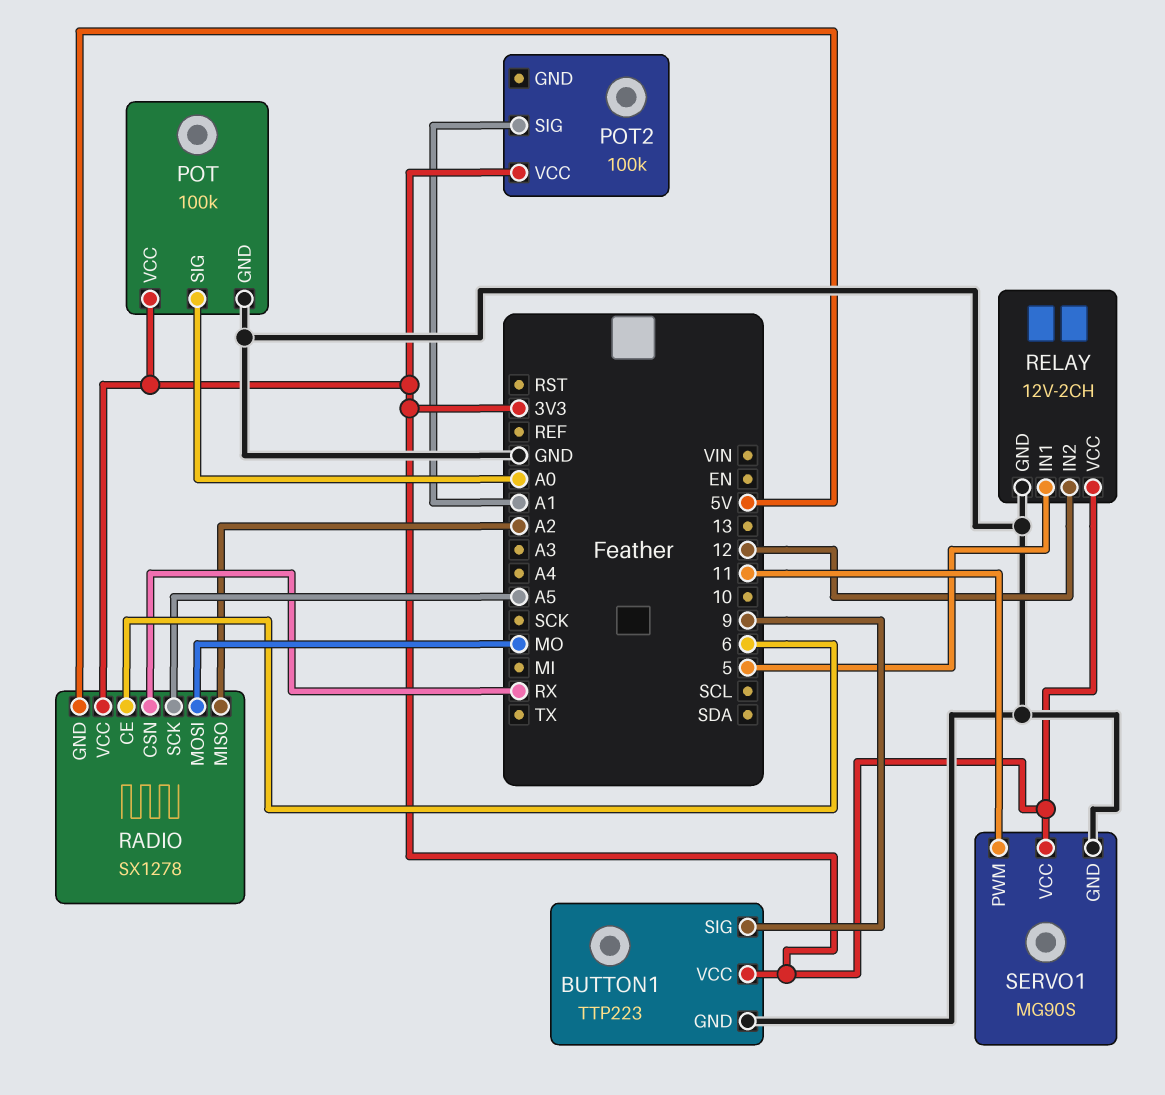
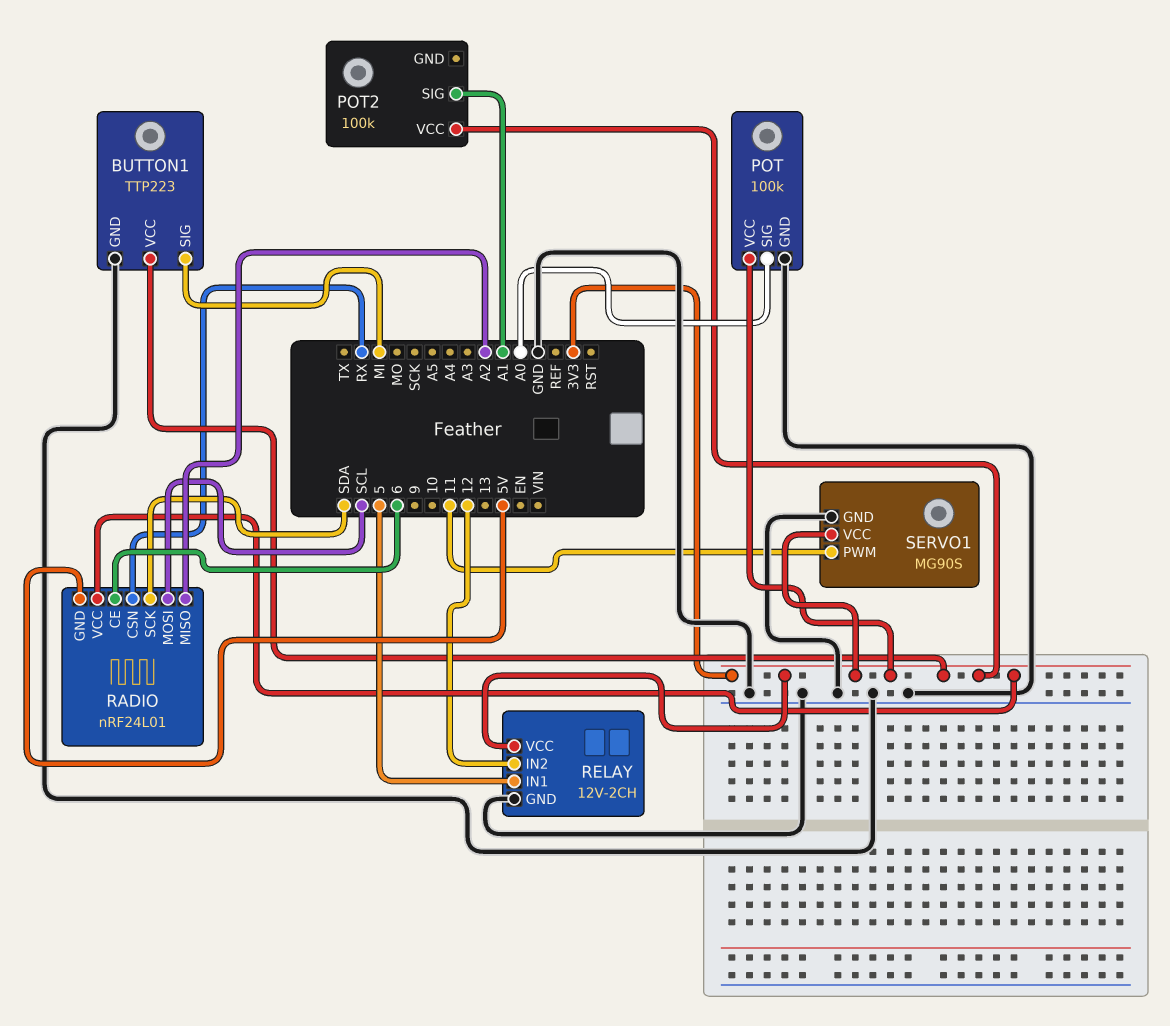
BUTTON1 pin SIG: 9 -> MI
RADIO: SX1278 -> nRF24L01
RADIO pin MOSI: MO -> SCL
RADIO pin SCK: A5 -> SDA

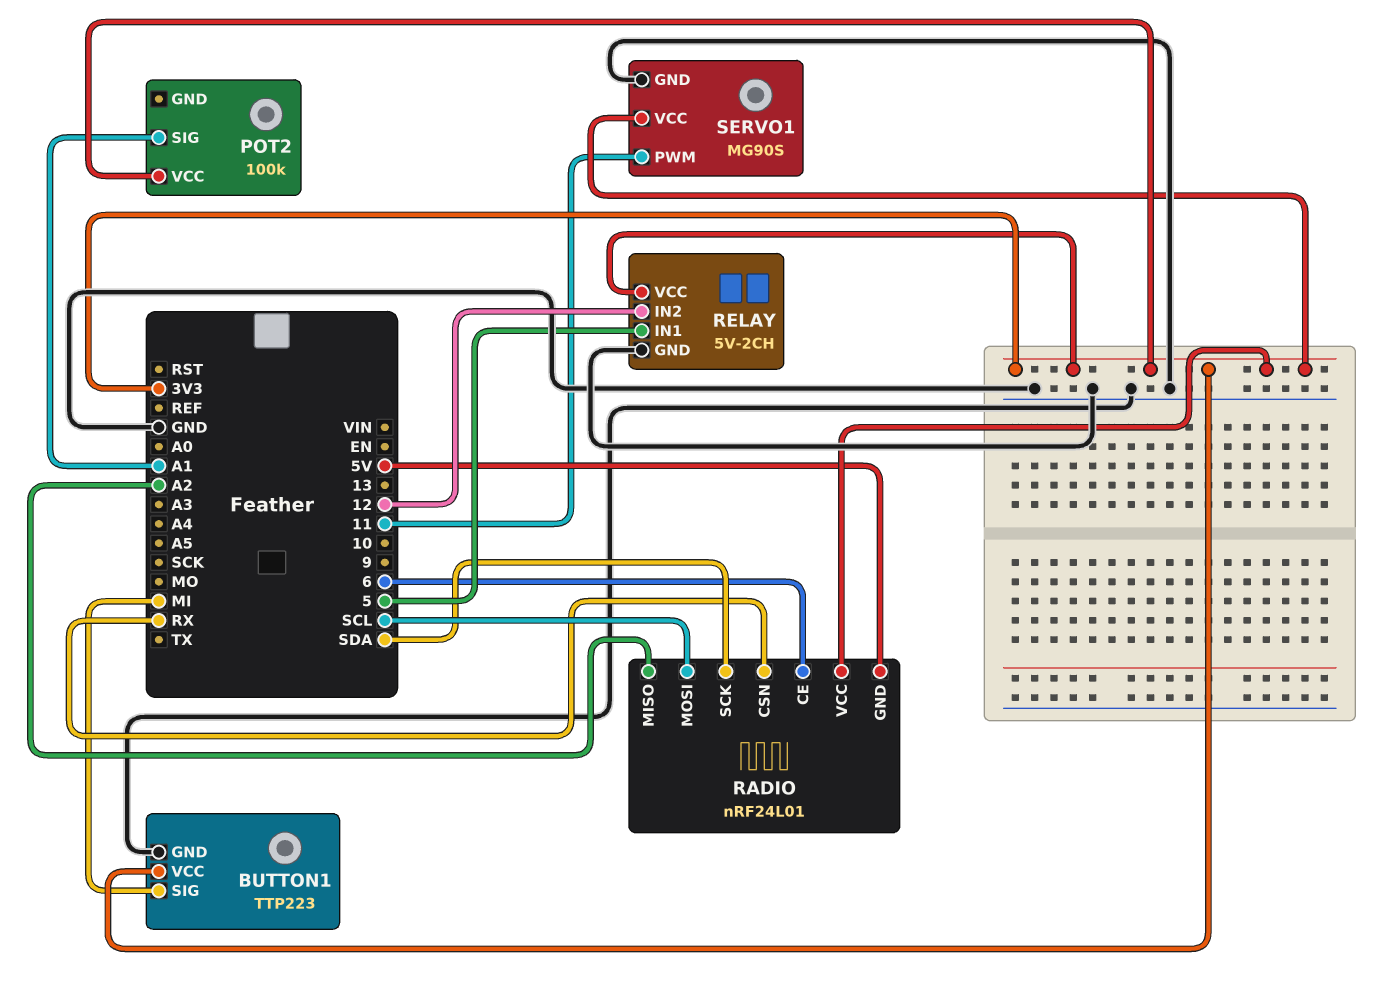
POT: 100k -> none
POT pin GND: GND -> none
POT pin SIG: A0 -> none
POT pin VCC: 3V3 -> none
RELAY: 12V-2CH -> 5V-2CH

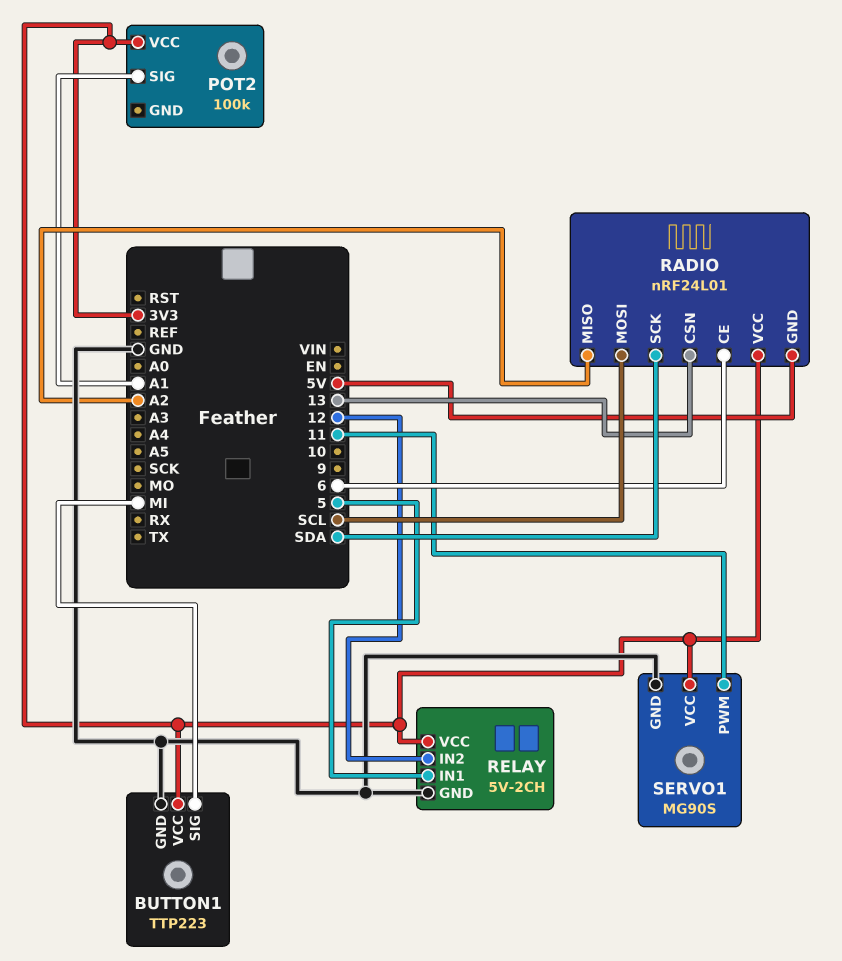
RADIO pin CSN: RX -> 13

